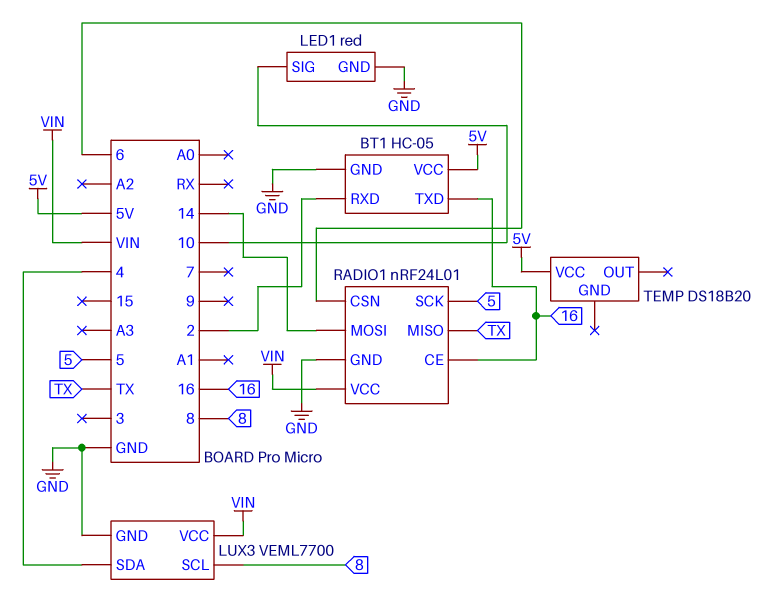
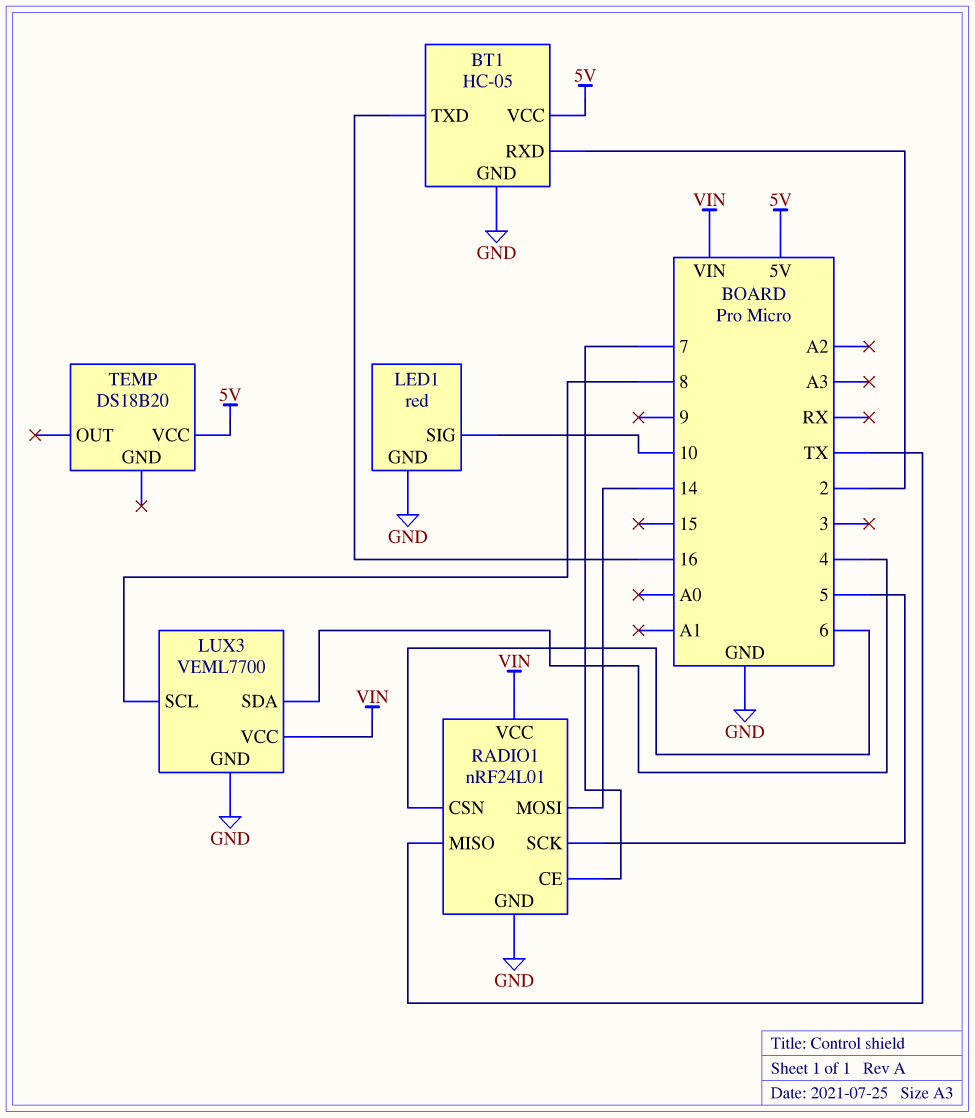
RADIO1 pin CE: 16 -> 7

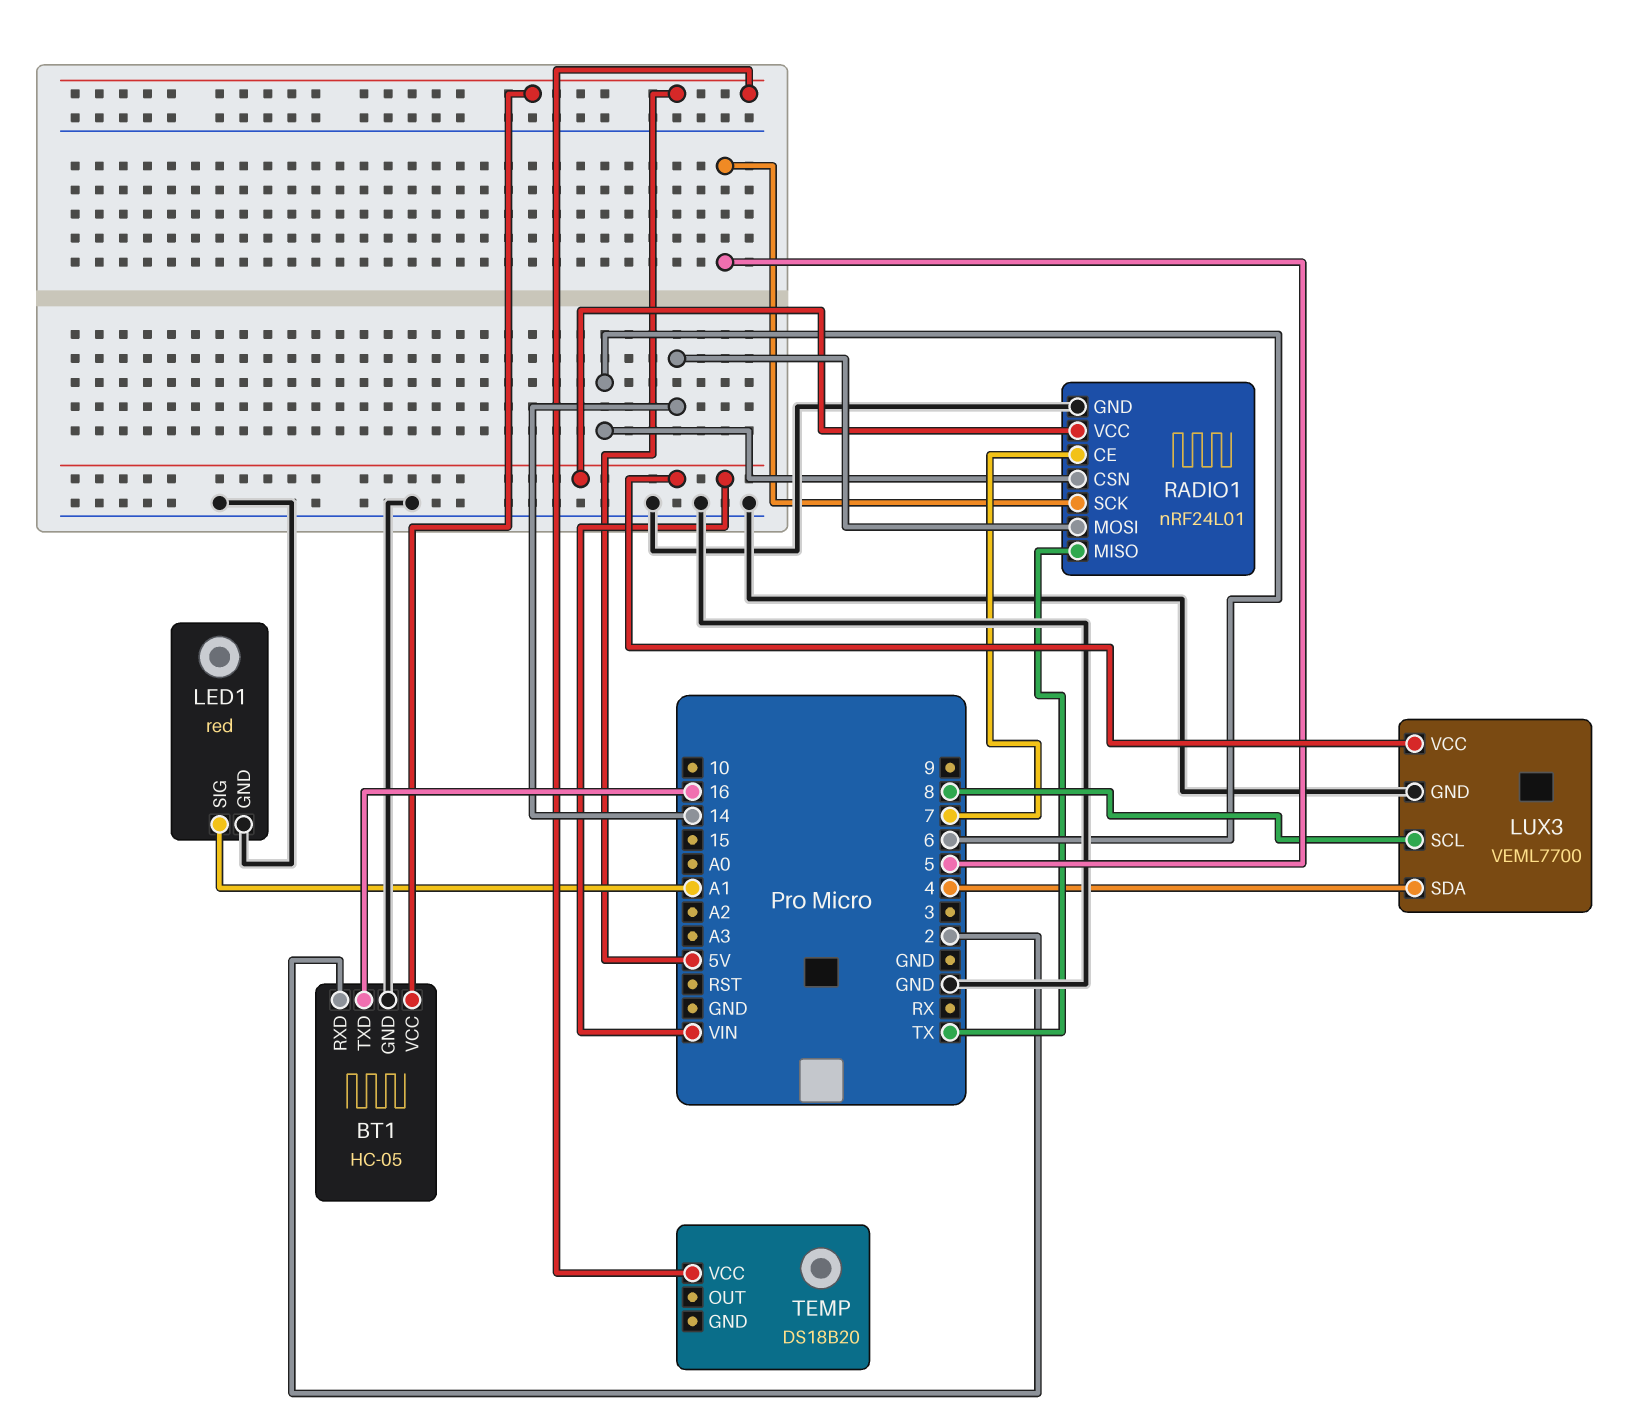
LED1 pin SIG: 10 -> A1

